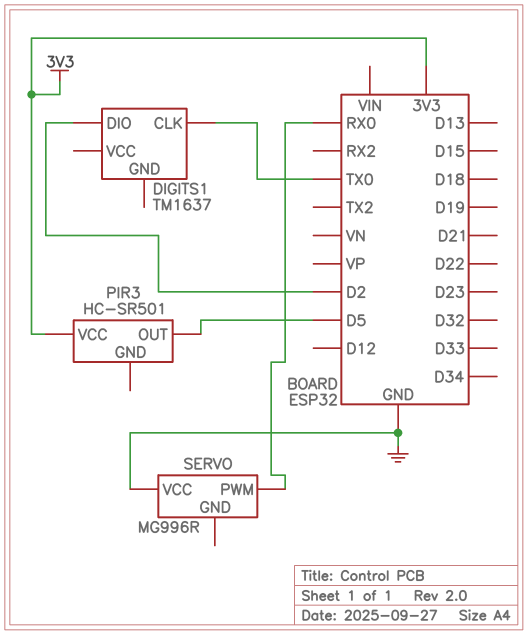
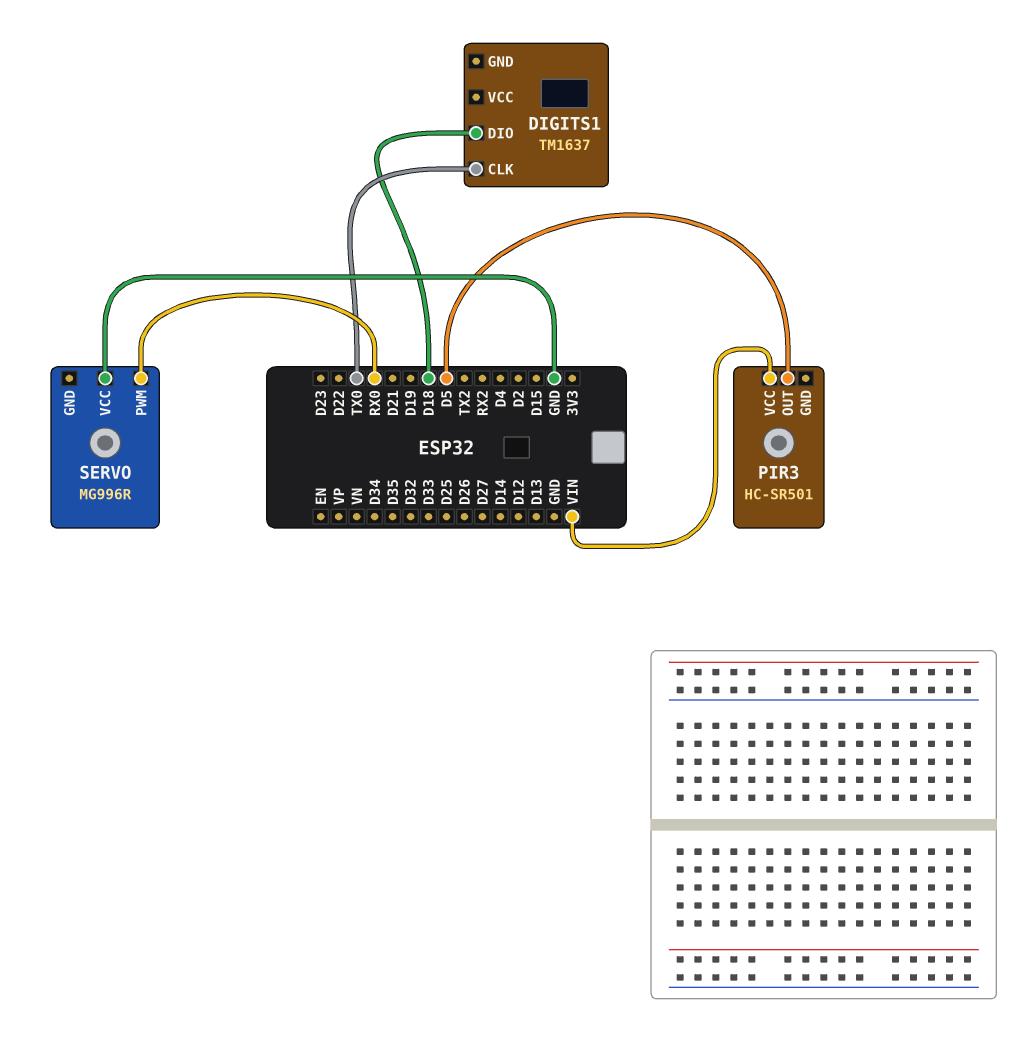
DIGITS1 pin DIO: D2 -> D18
PIR3 pin VCC: 3V3 -> VIN

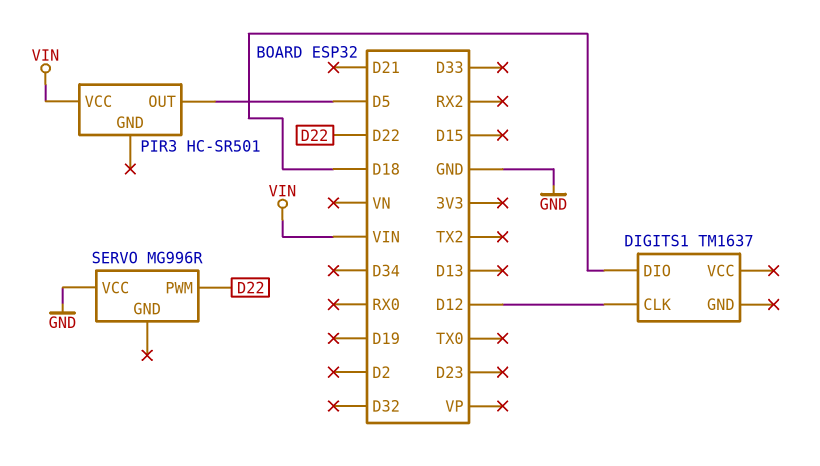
DIGITS1 pin CLK: TX0 -> D12
SERVO pin PWM: RX0 -> D22

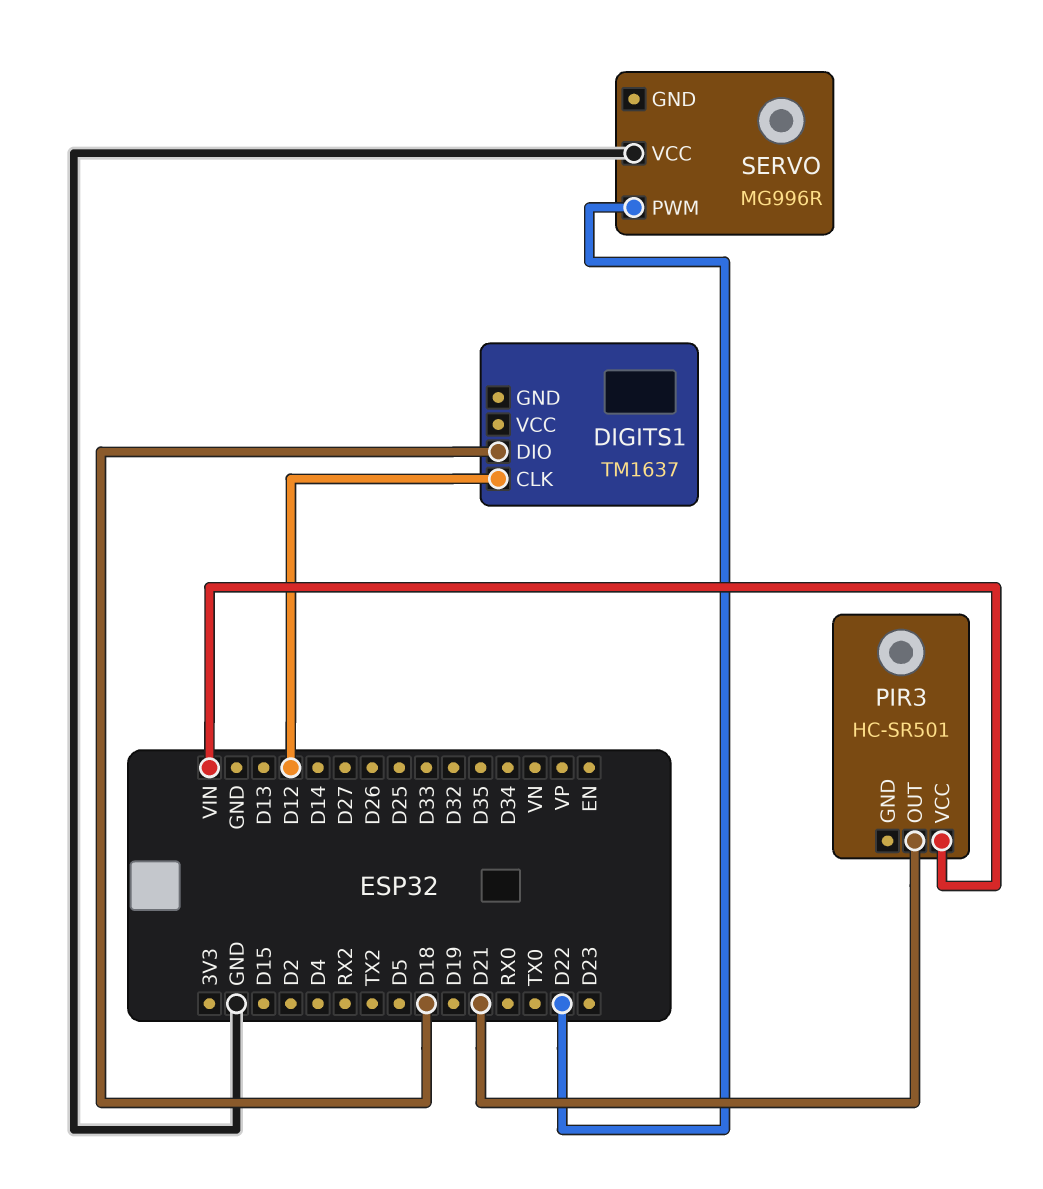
PIR3 pin OUT: D5 -> D21

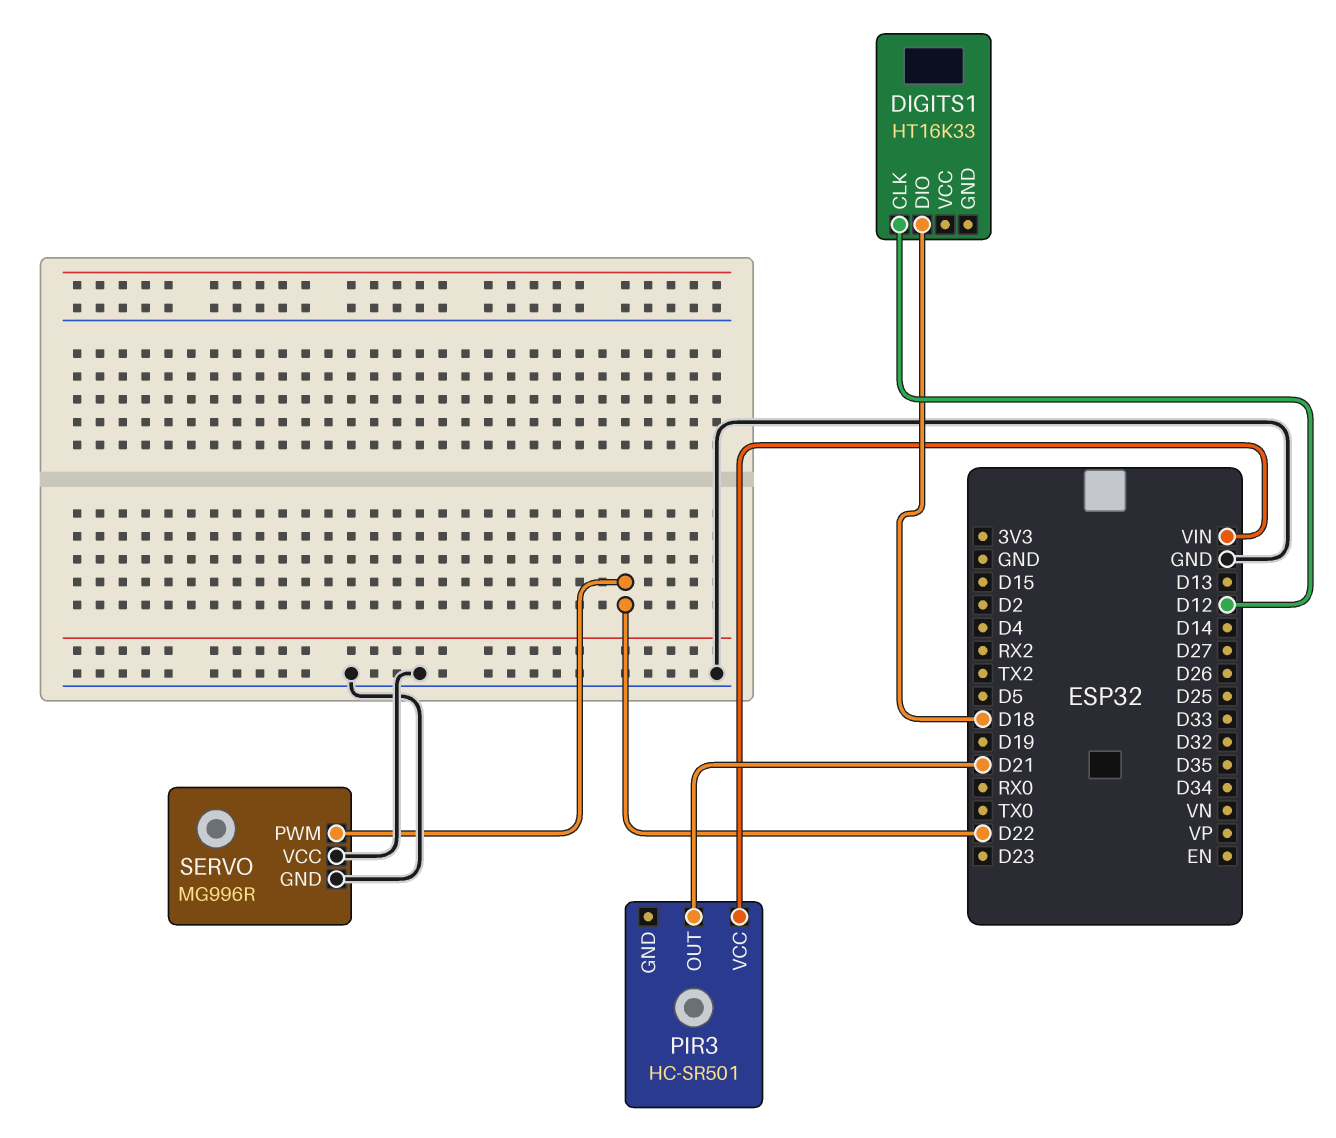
DIGITS1: TM1637 -> HT16K33
SERVO pin GND: none -> GND

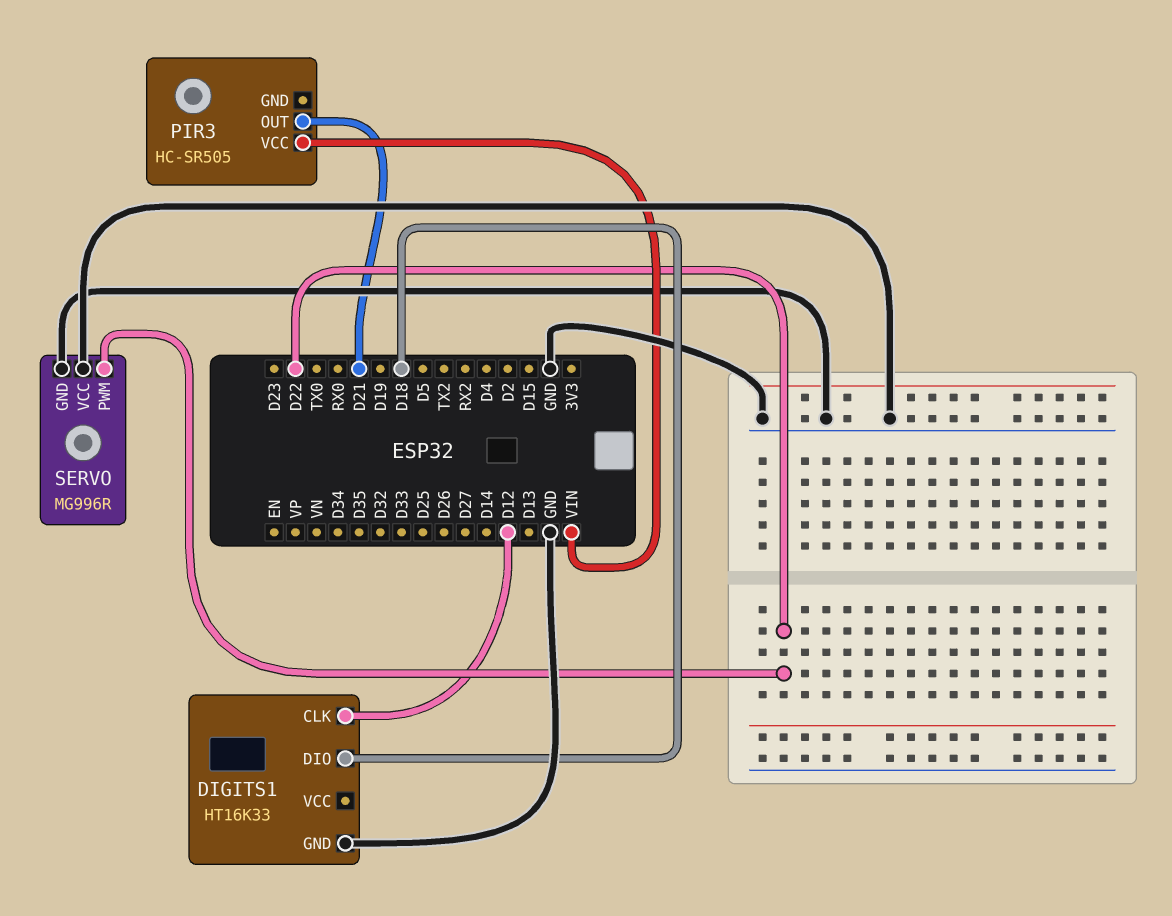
DIGITS1 pin GND: none -> GND
PIR3: HC-SR501 -> HC-SR505

